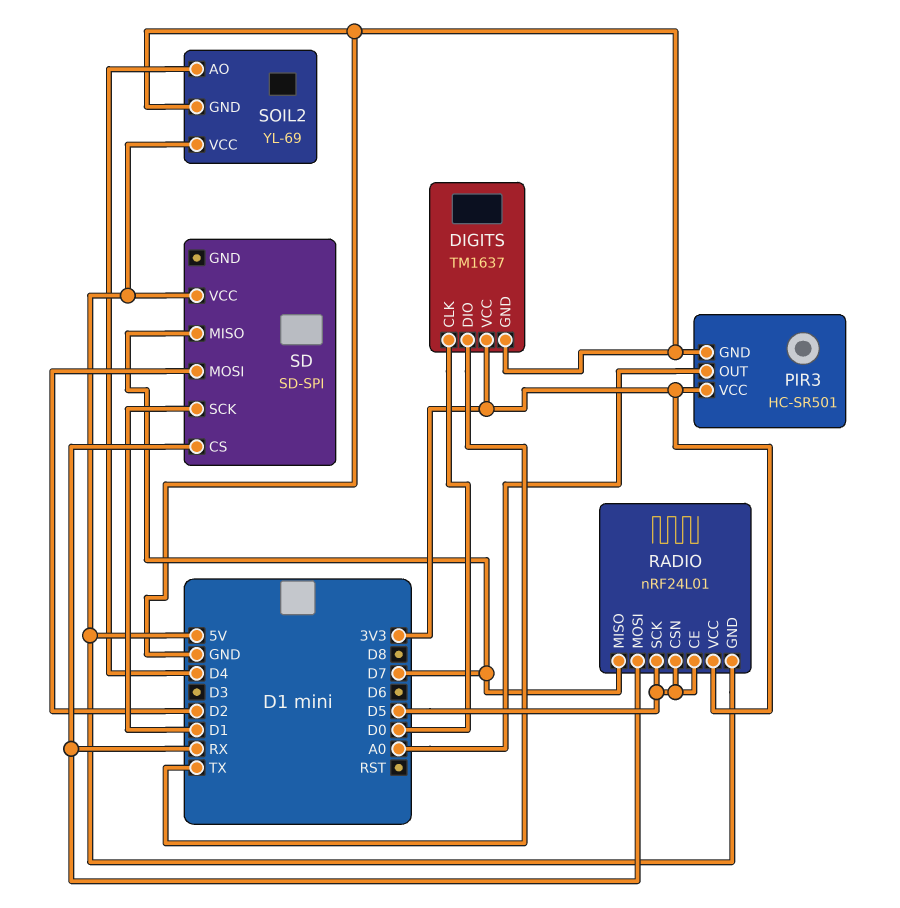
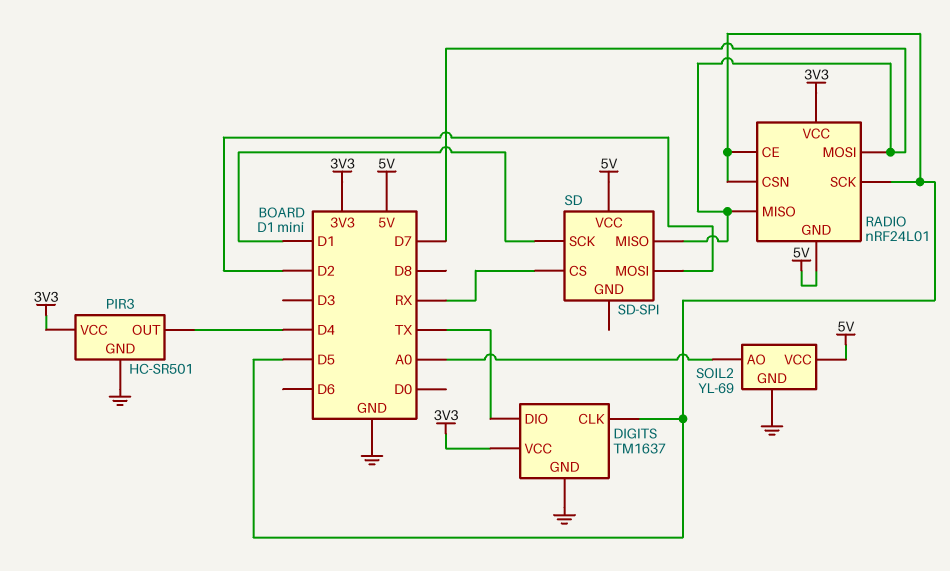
DIGITS pin CLK: D0 -> D5
PIR3 pin OUT: A0 -> D4
RADIO pin MOSI: RX -> D7
SOIL2 pin AO: D4 -> A0

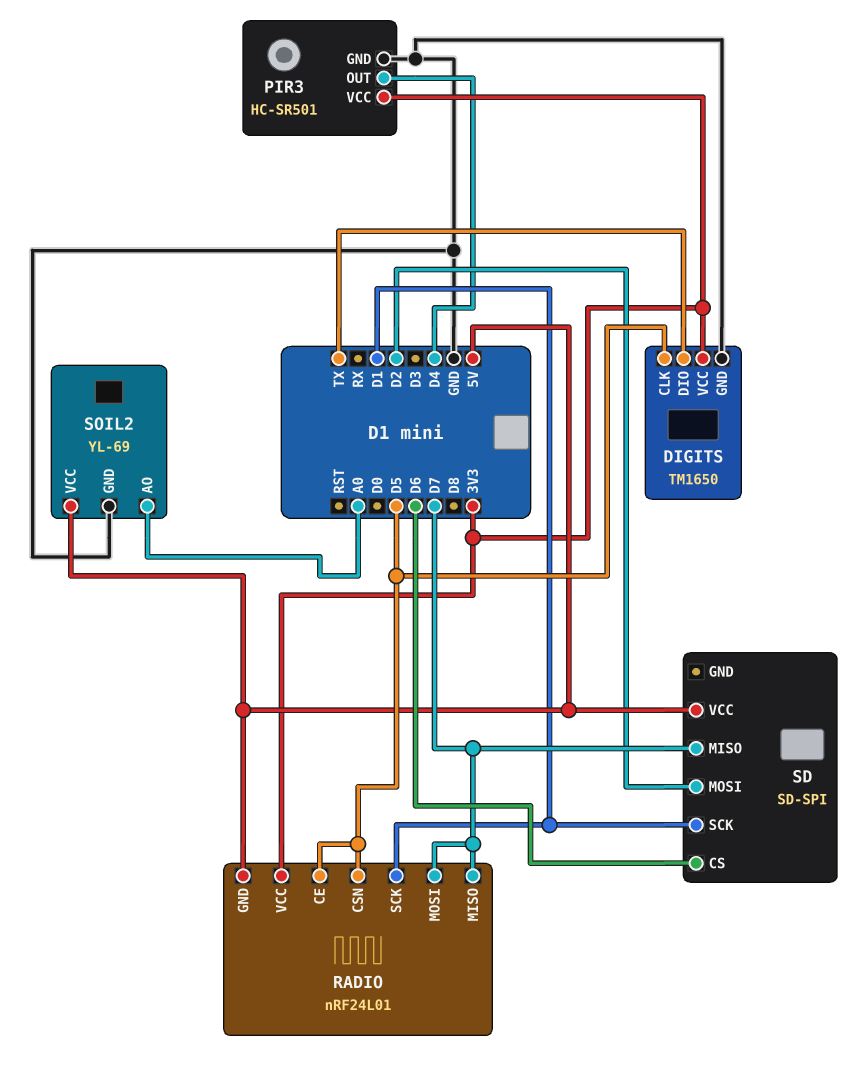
DIGITS: TM1637 -> TM1650
RADIO pin SCK: D5 -> D1
SD pin CS: RX -> D6

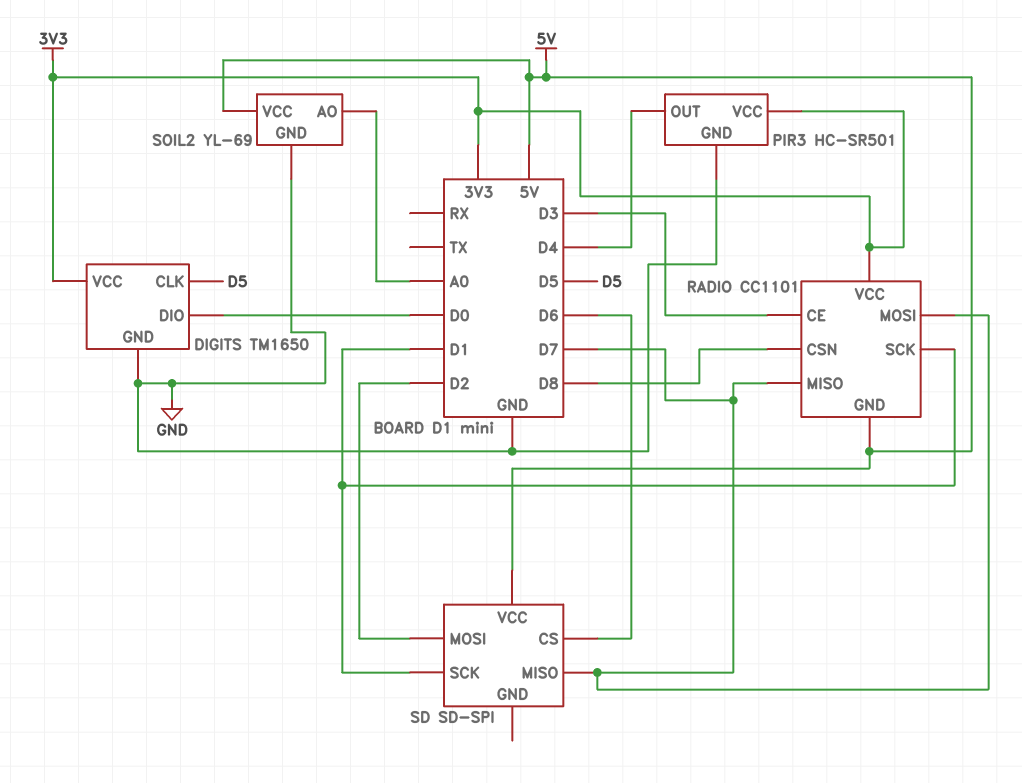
DIGITS pin DIO: TX -> D0
RADIO: nRF24L01 -> CC1101
RADIO pin CE: D5 -> D3
RADIO pin CSN: D5 -> D8

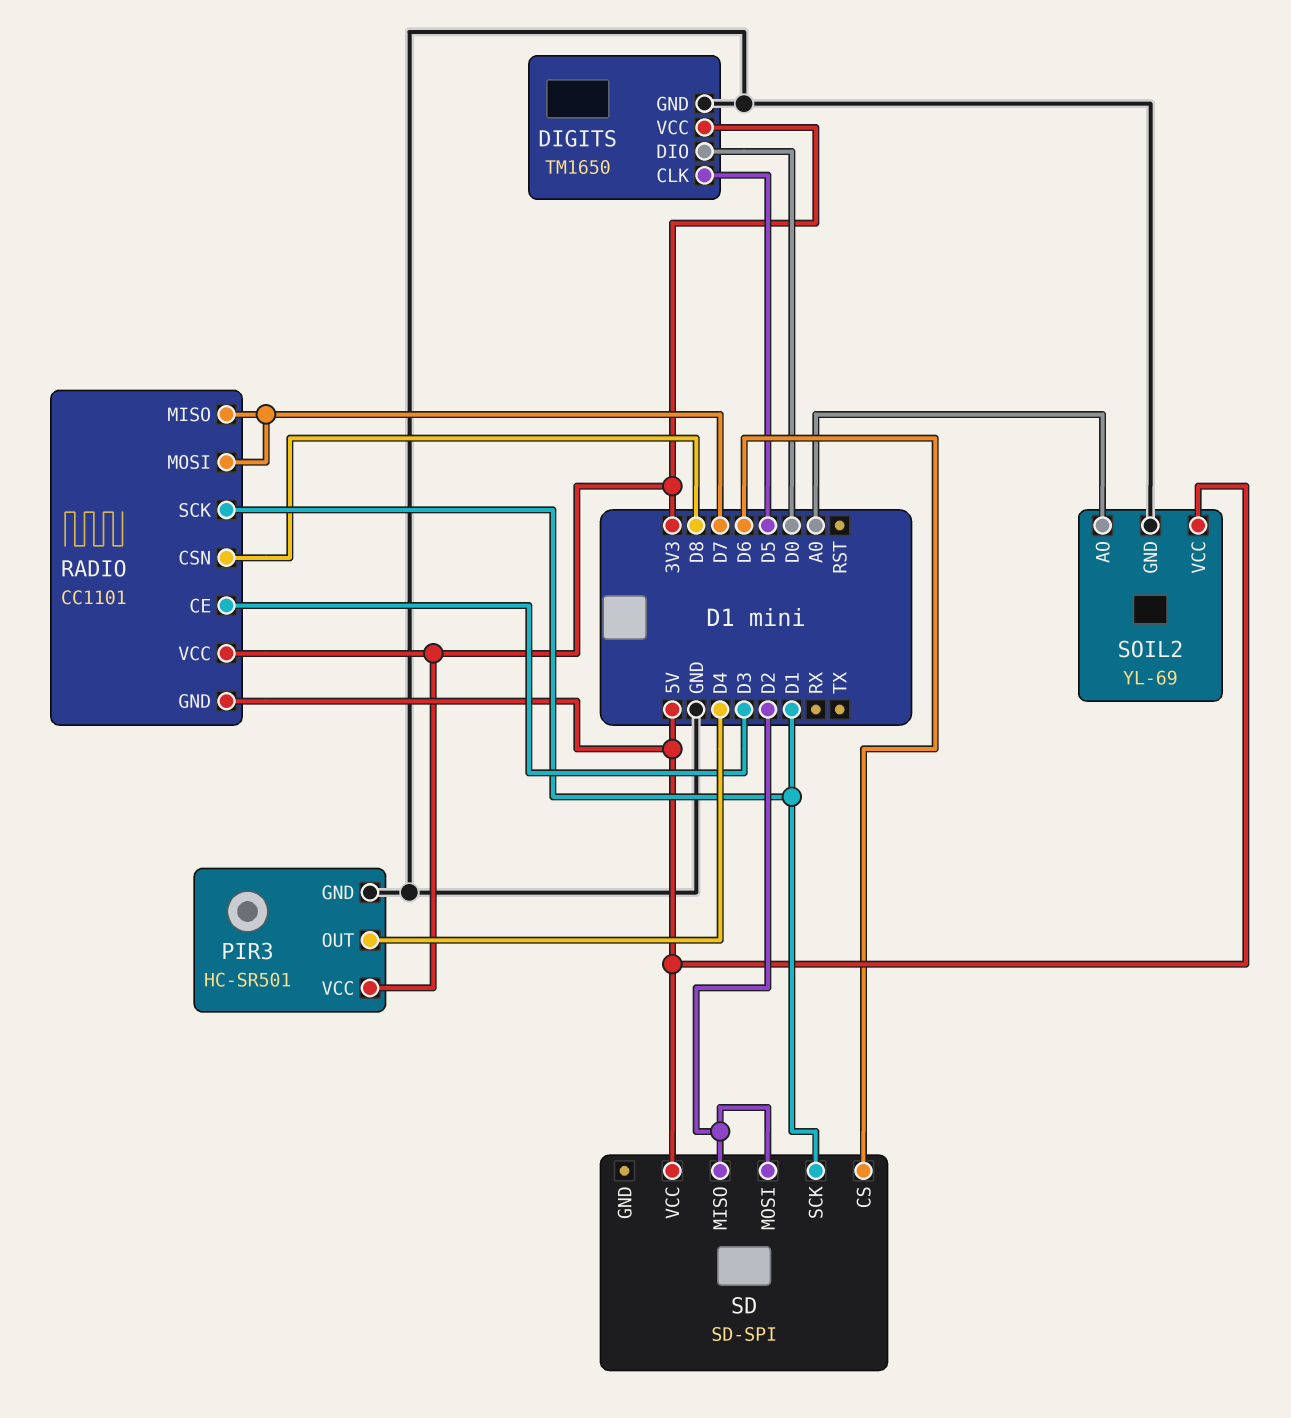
SD pin MISO: D7 -> D2

